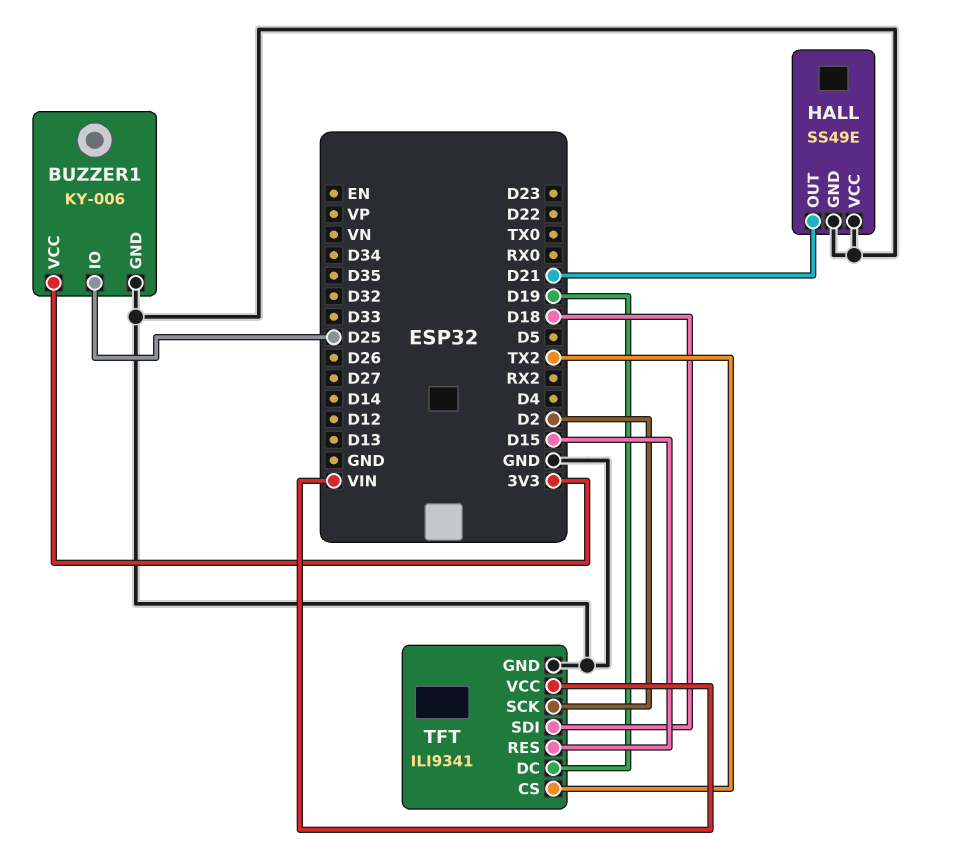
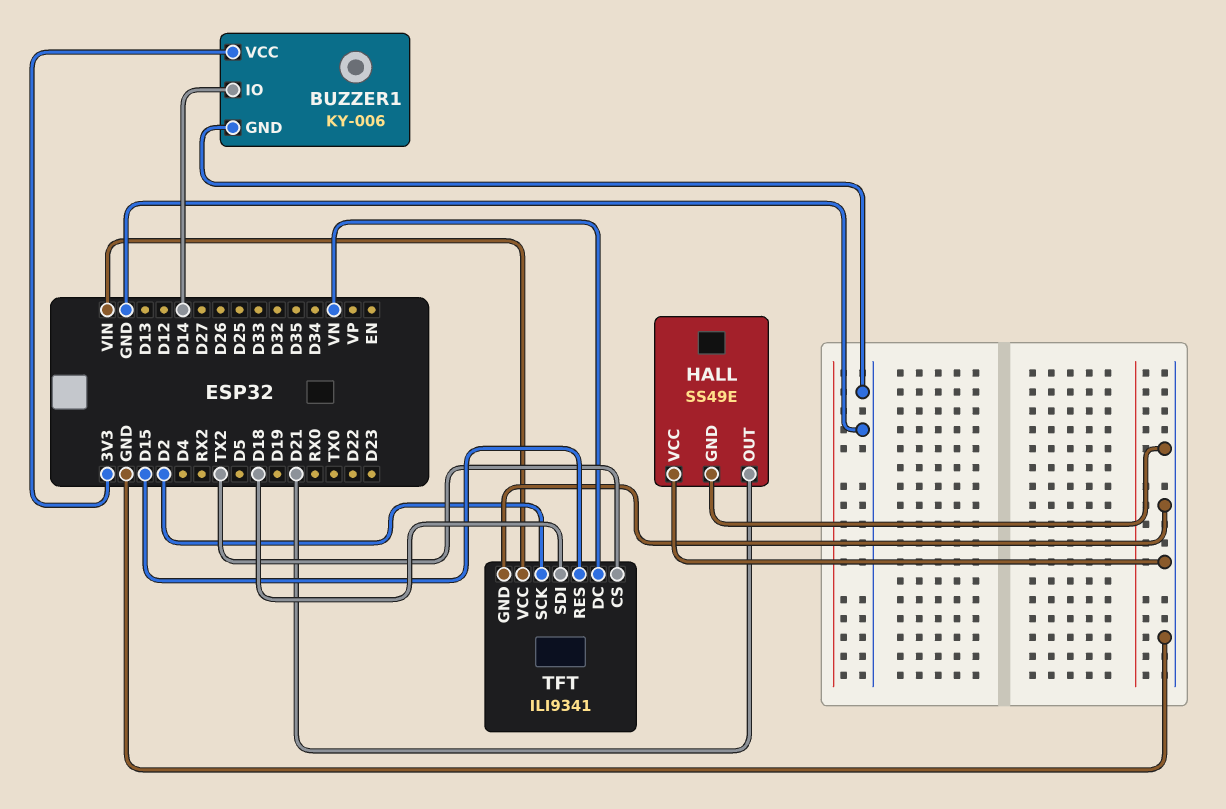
BUZZER1 pin IO: D25 -> D14
TFT pin DC: D19 -> VN

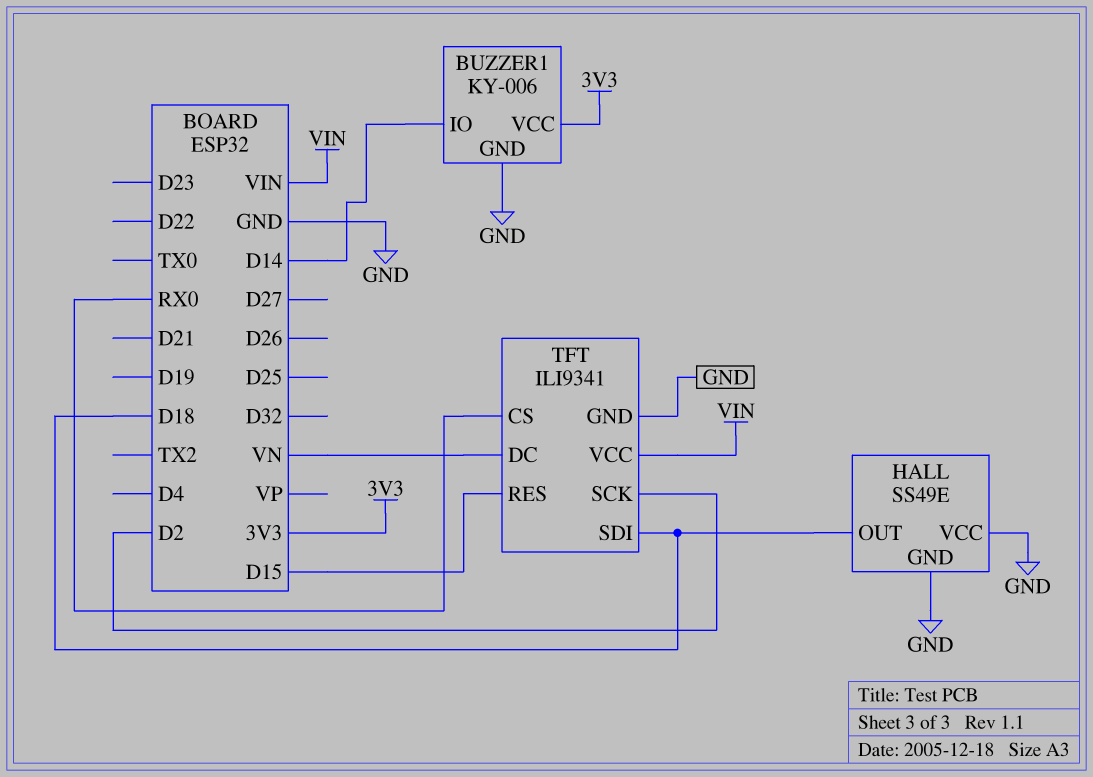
HALL pin OUT: D21 -> D18
TFT pin CS: TX2 -> RX0

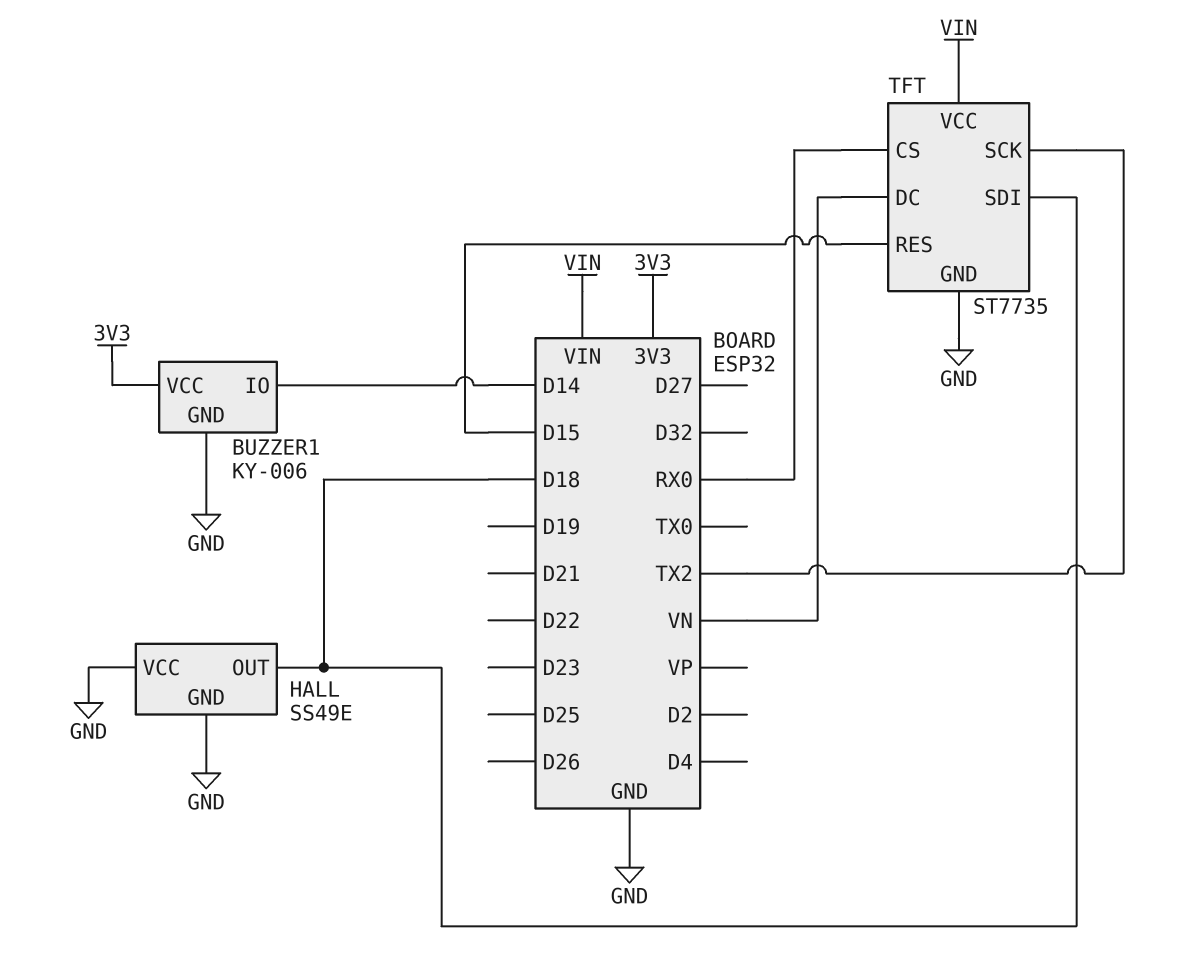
TFT: ILI9341 -> ST7735
TFT pin SCK: D2 -> TX2

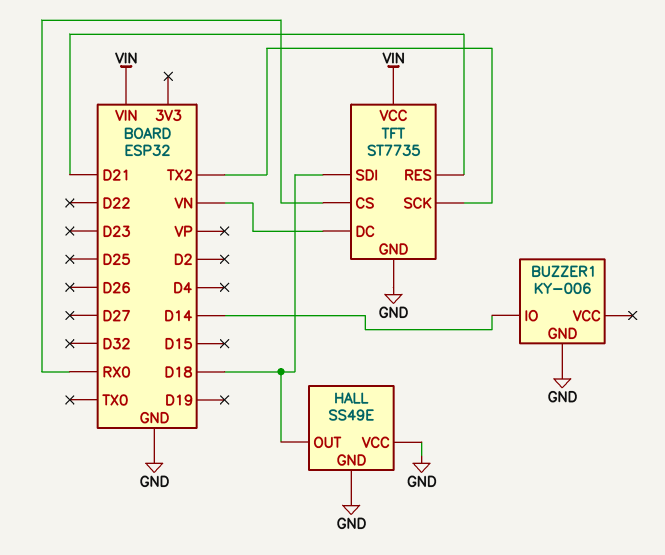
BUZZER1 pin VCC: 3V3 -> none
TFT pin RES: D15 -> D21

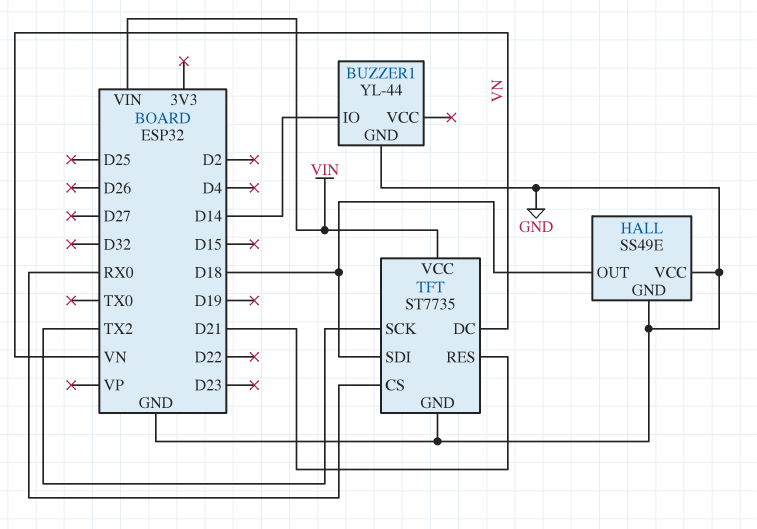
BUZZER1: KY-006 -> YL-44

